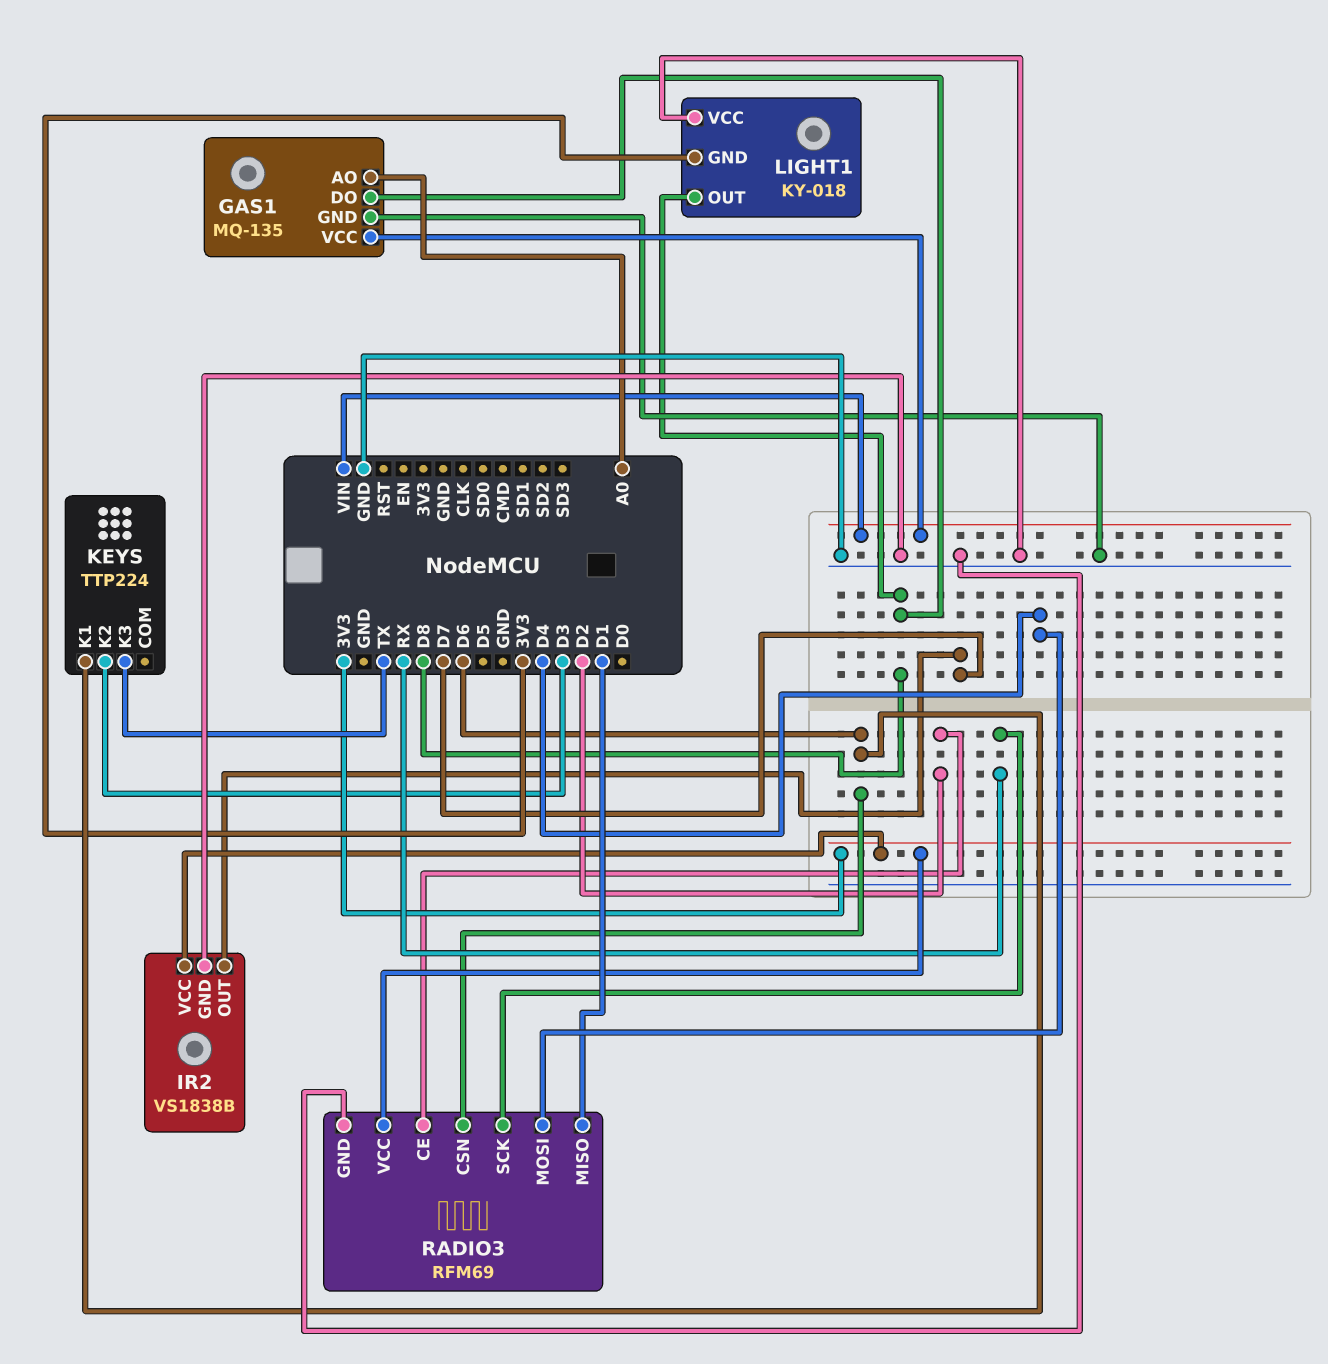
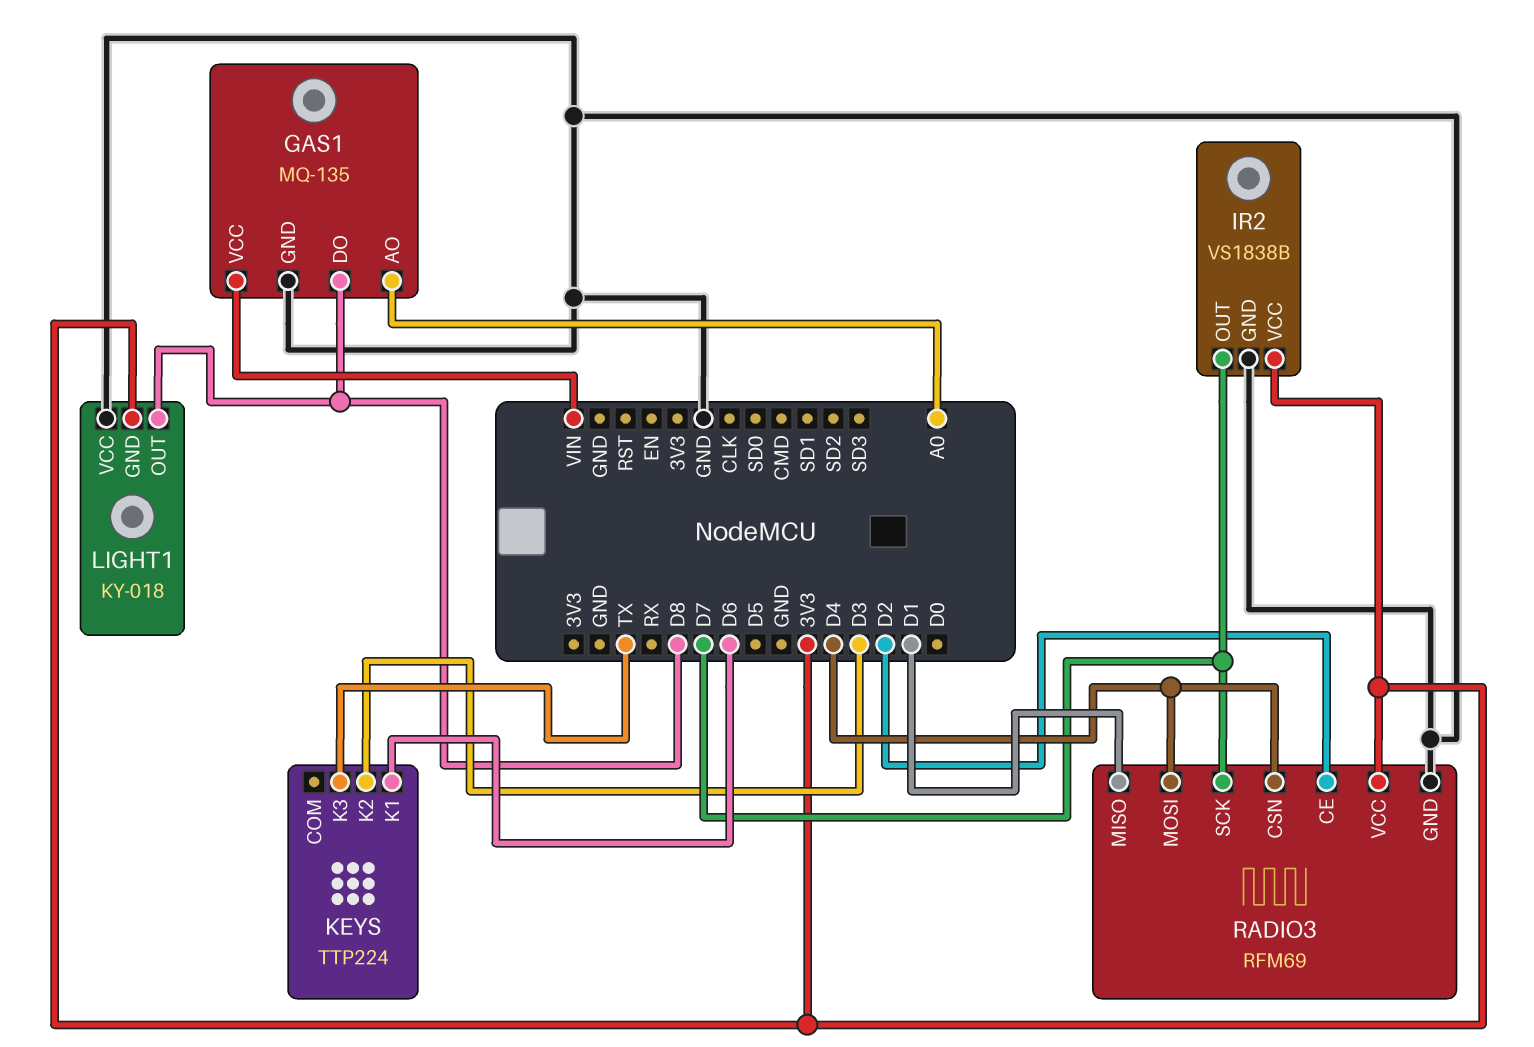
RADIO3 pin CSN: D6 -> D4
RADIO3 pin SCK: RX -> D7

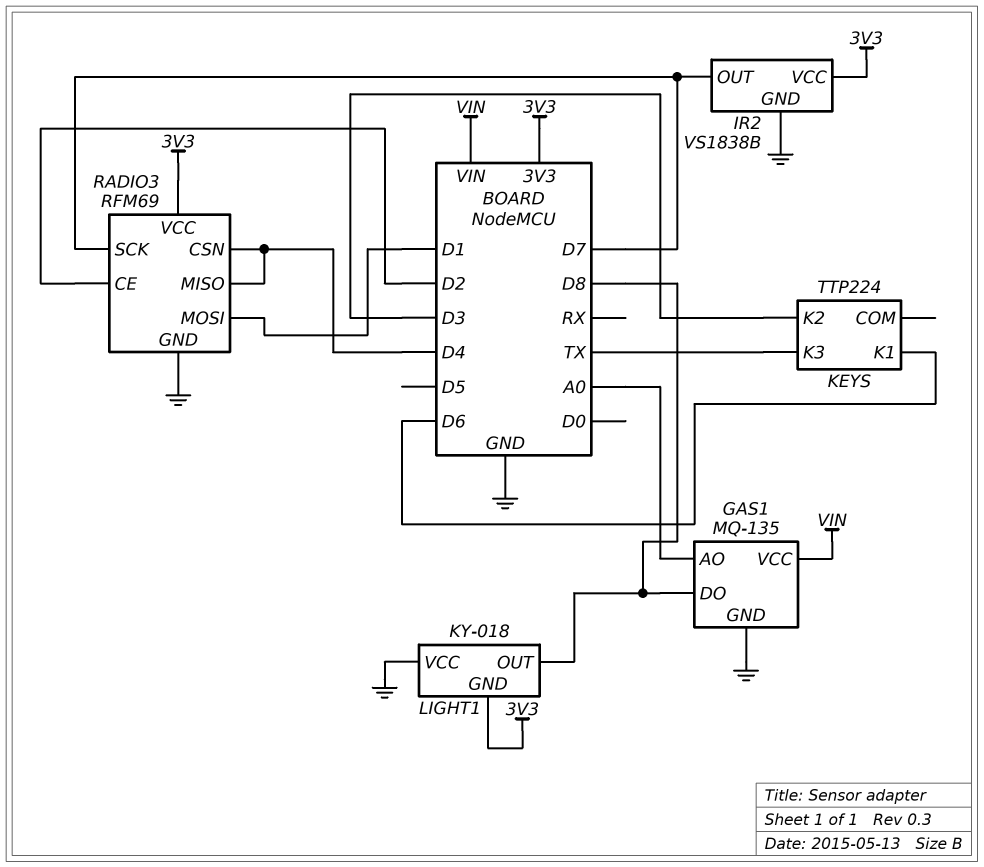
RADIO3 pin MISO: D1 -> D4
RADIO3 pin MOSI: D4 -> D1

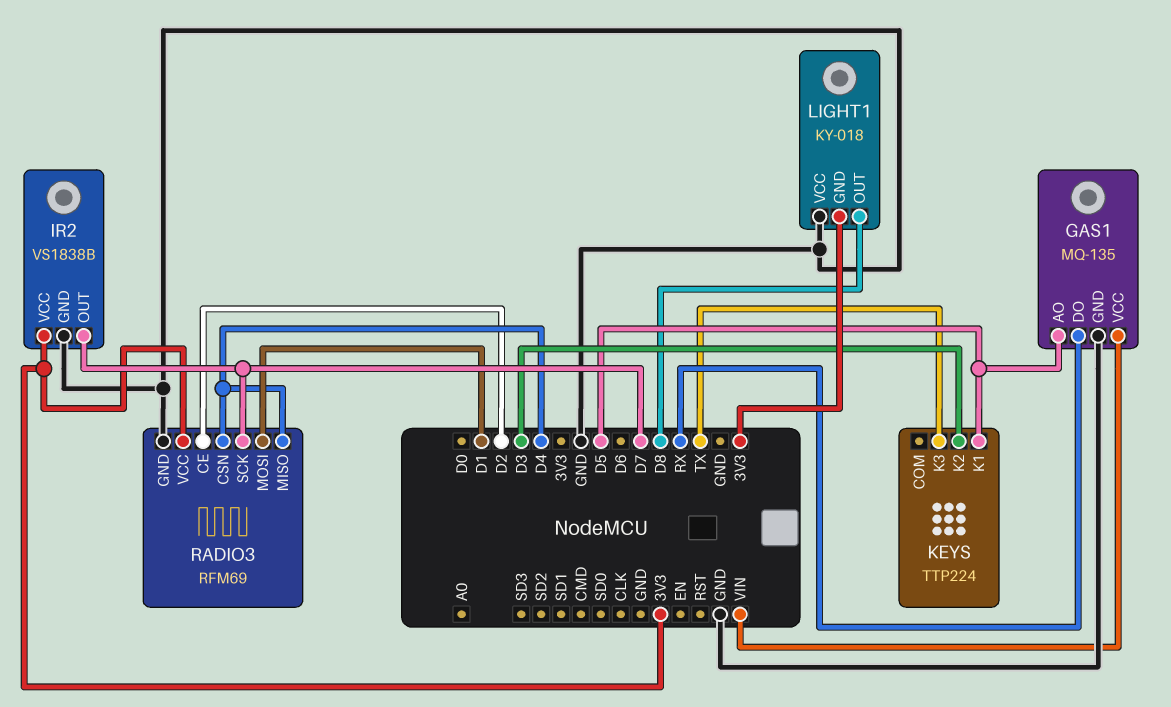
GAS1 pin AO: A0 -> D5
GAS1 pin DO: D8 -> RX
KEYS pin K1: D6 -> D5

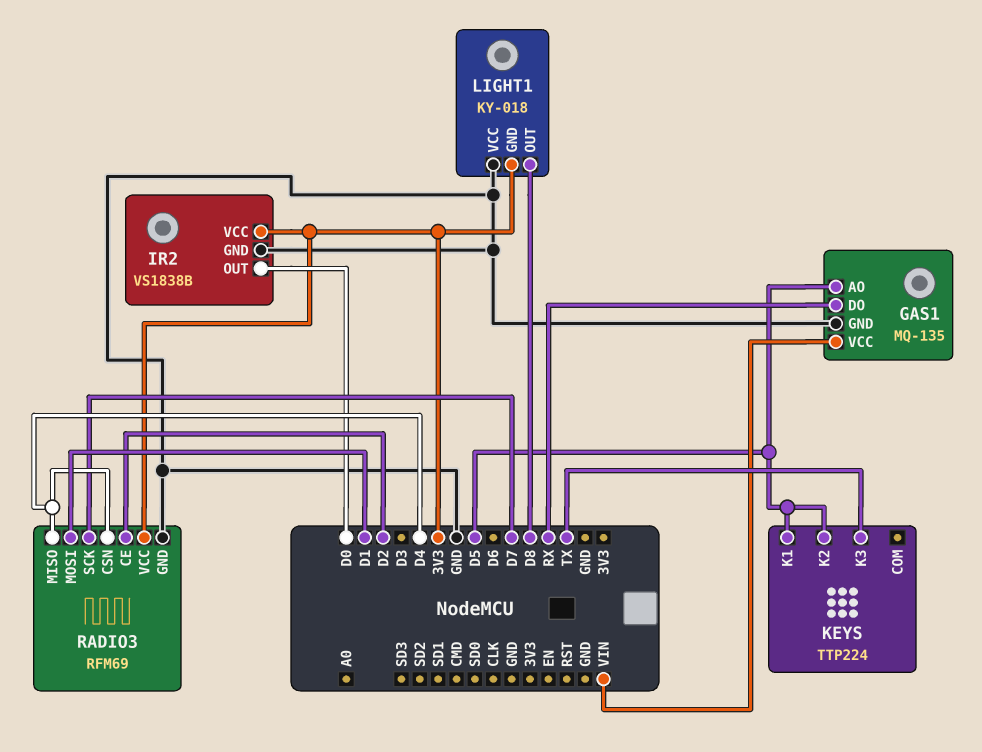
IR2 pin OUT: D7 -> D0
KEYS pin K2: D3 -> D5

